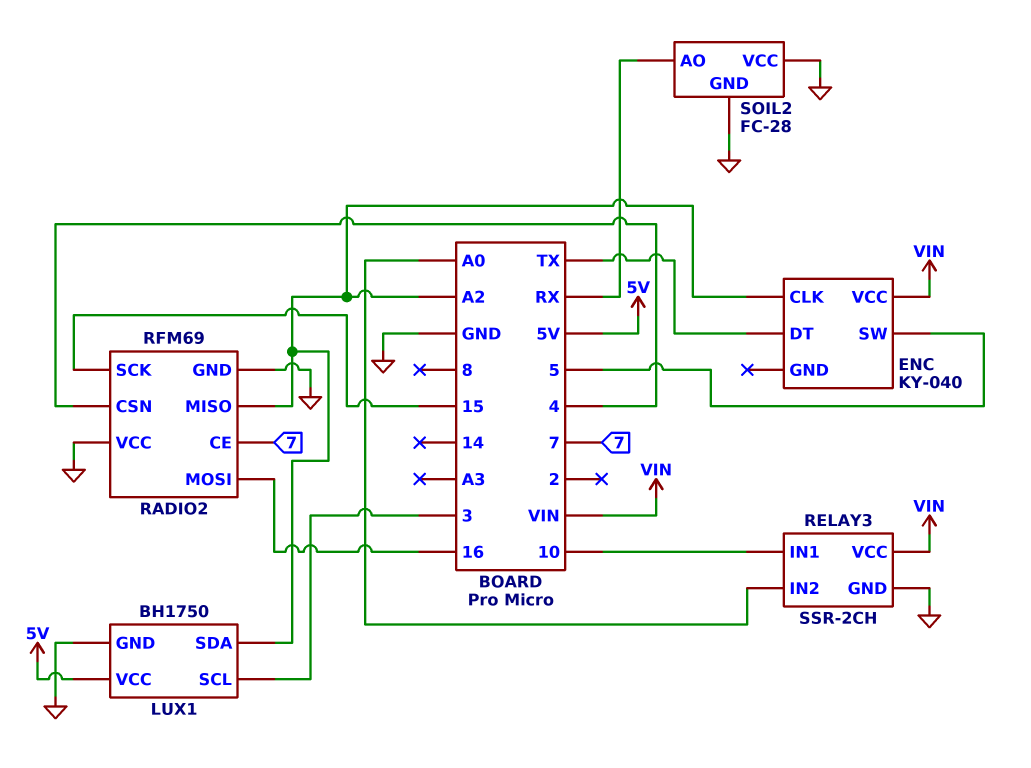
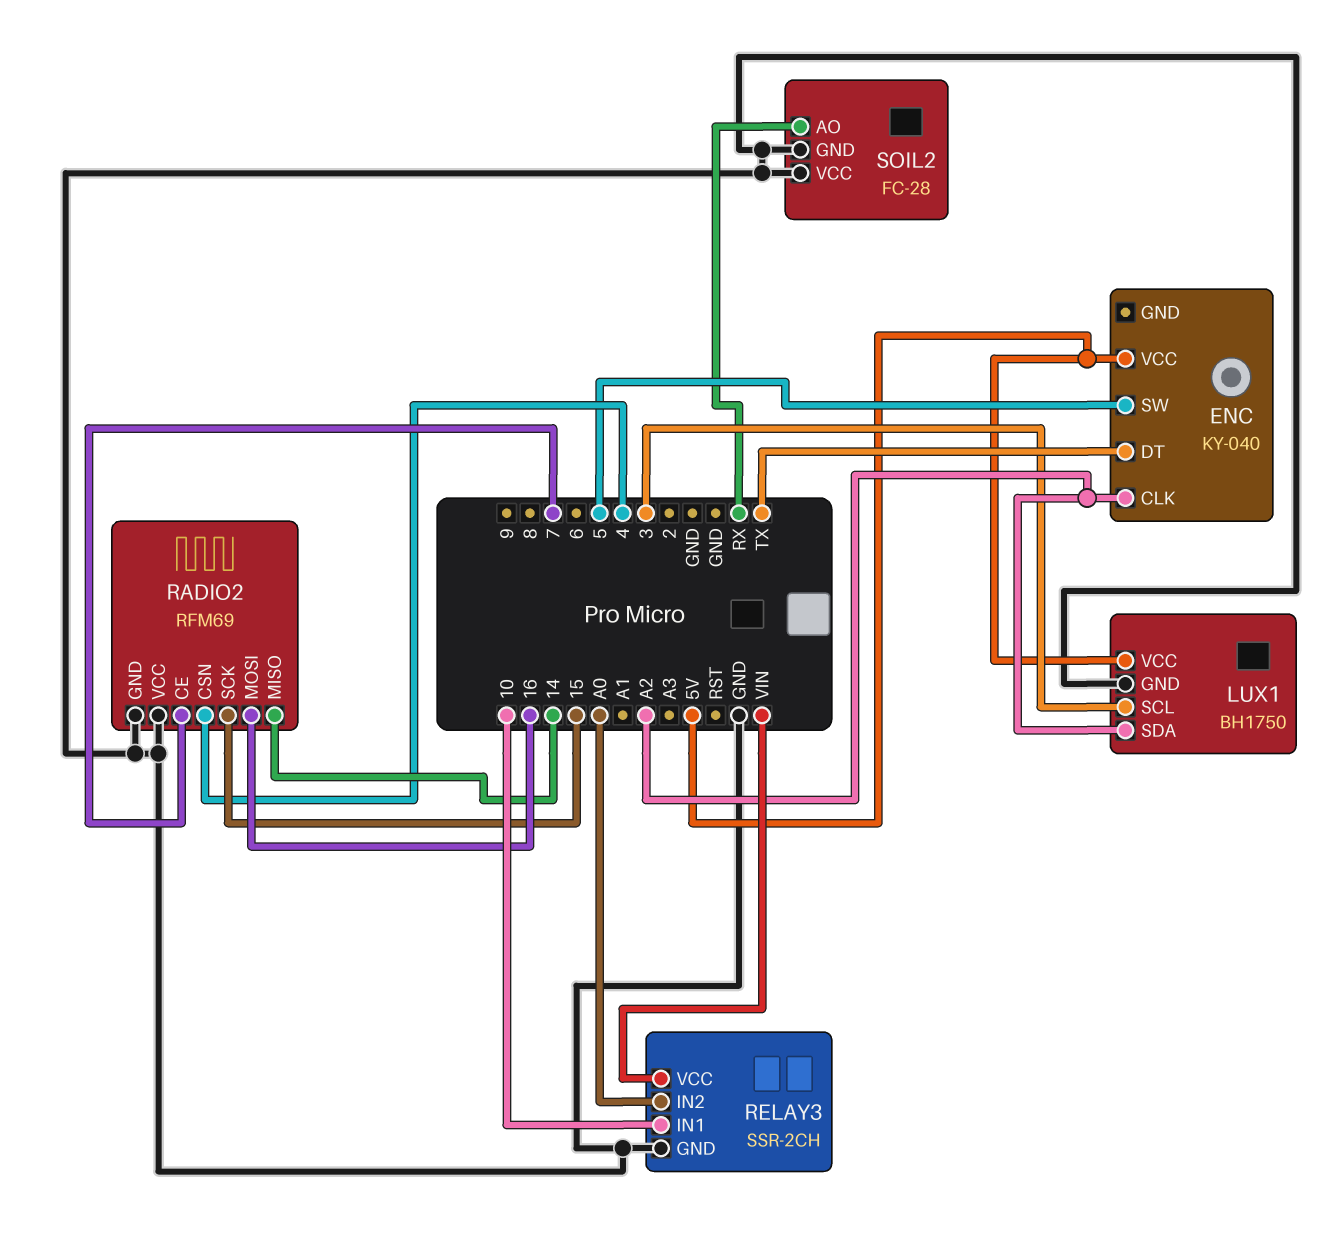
ENC pin VCC: VIN -> 5V
RADIO2 pin MISO: A2 -> 14

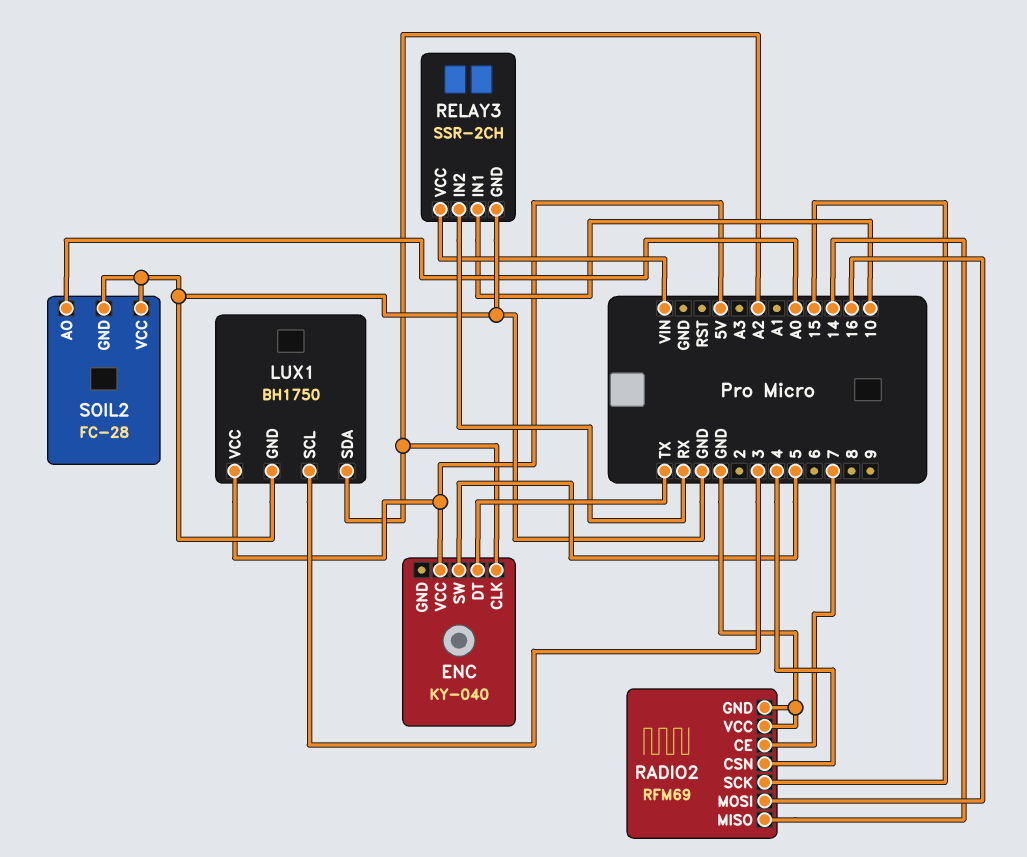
RELAY3 pin IN2: A0 -> RX
SOIL2 pin AO: RX -> A0

